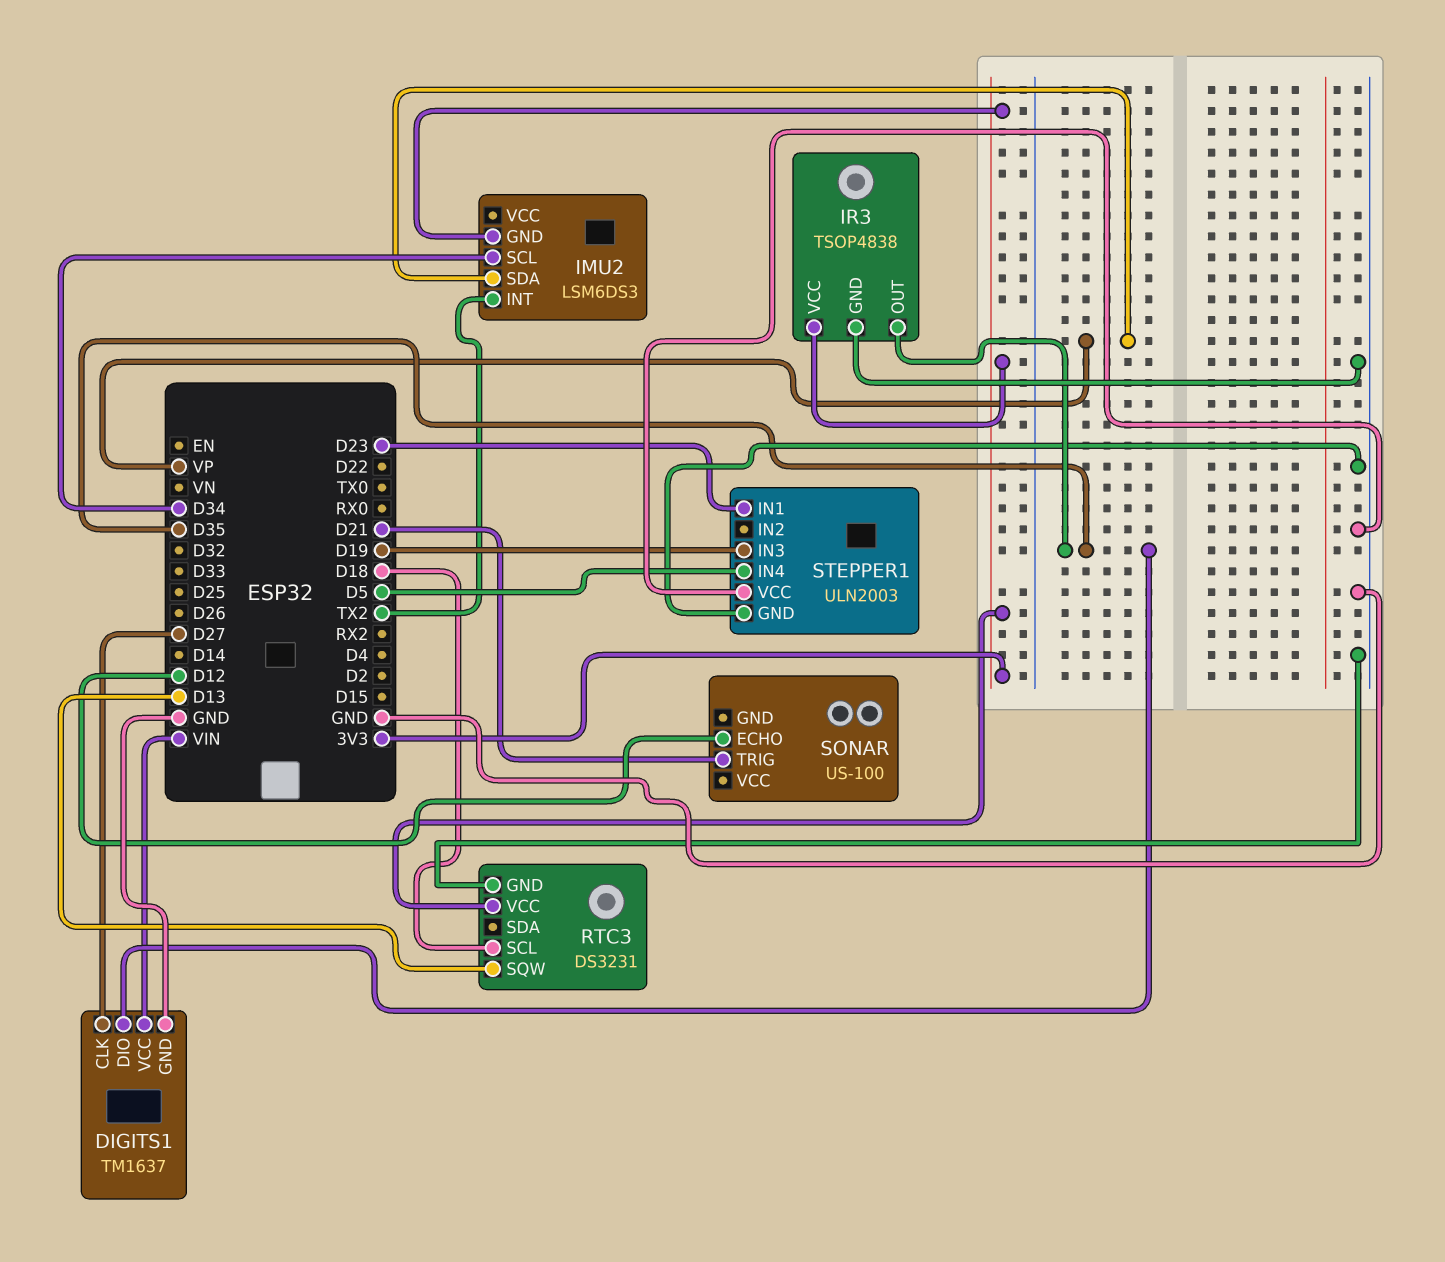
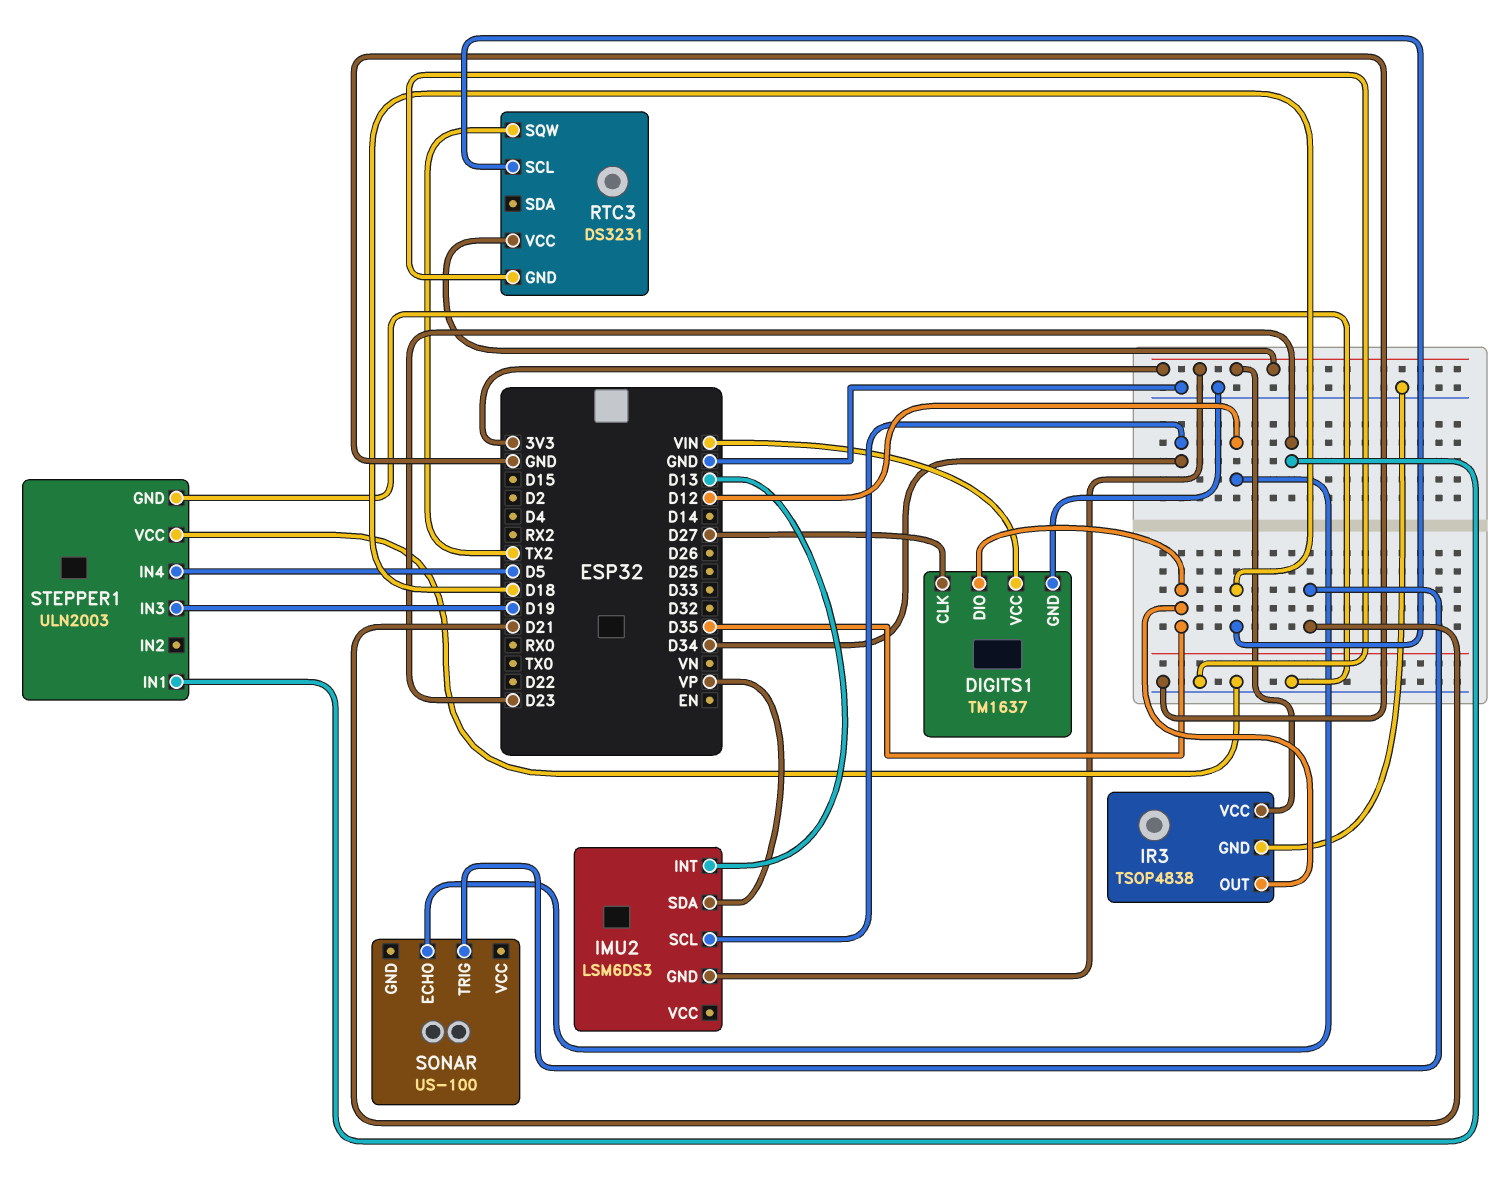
IMU2 pin INT: TX2 -> D13
RTC3 pin SQW: D13 -> TX2

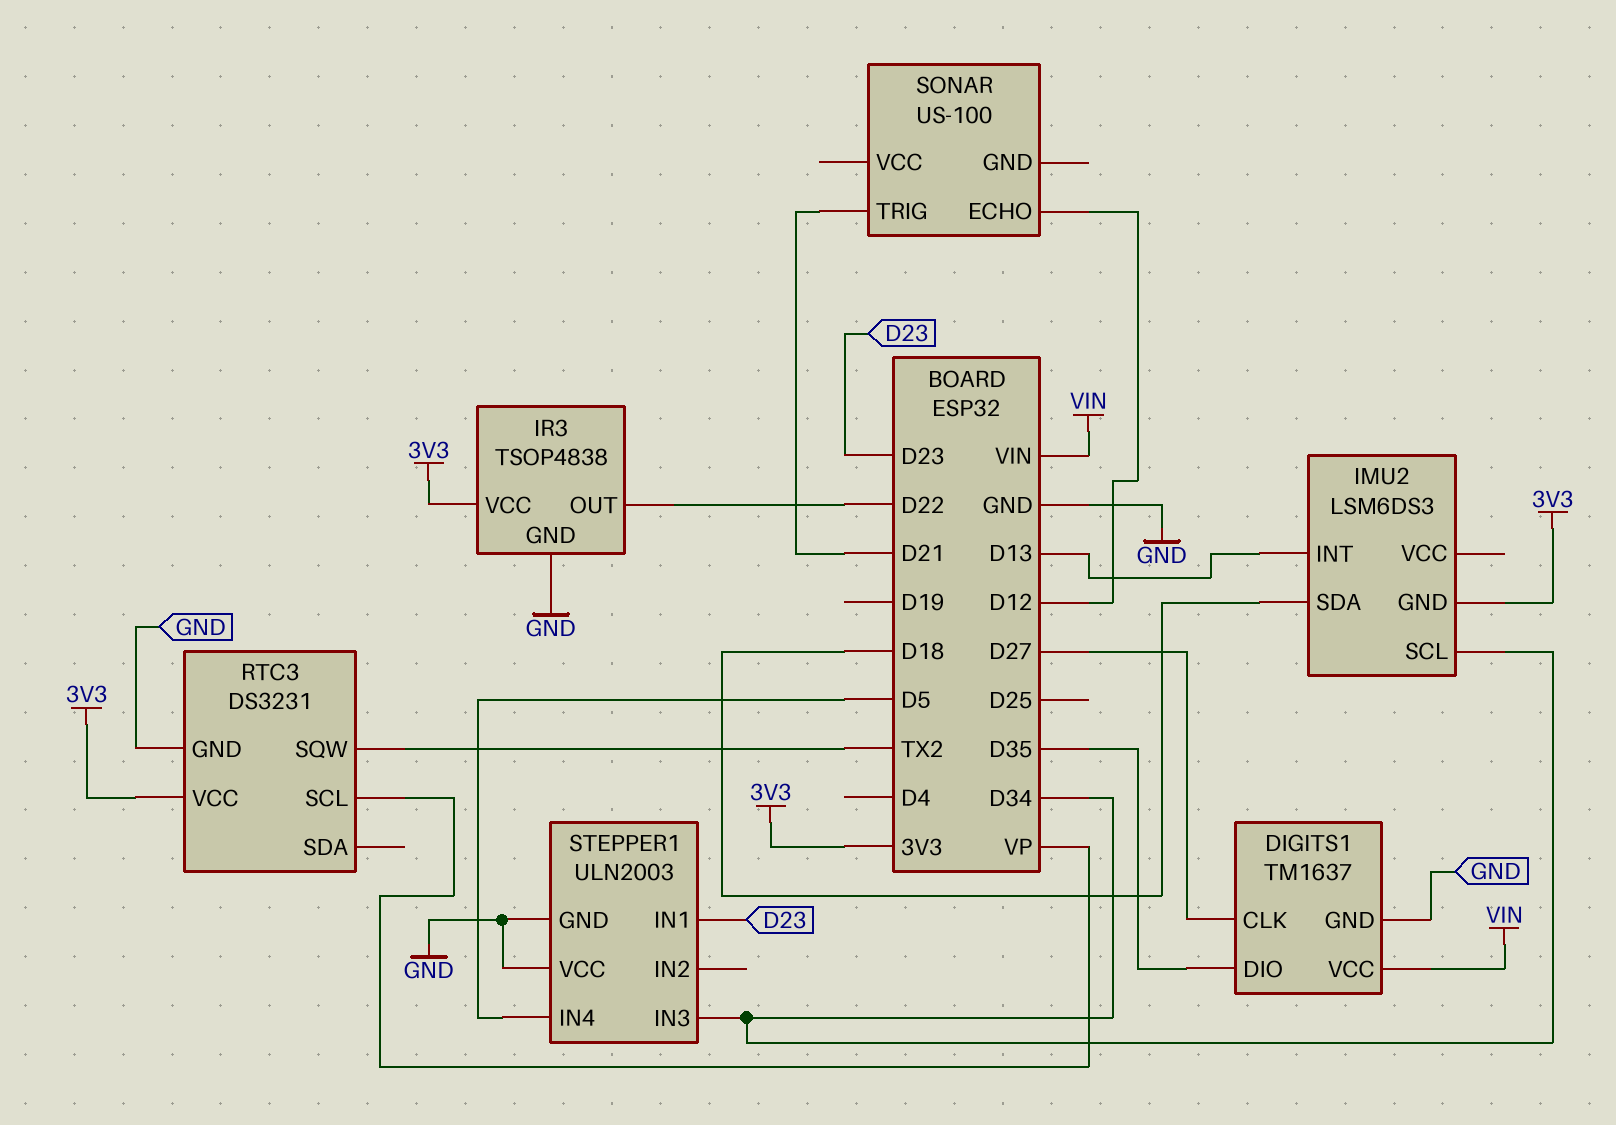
IMU2 pin SDA: VP -> D18
IR3 pin OUT: D35 -> D22
RTC3 pin SCL: D18 -> VP
STEPPER1 pin IN3: D19 -> D34

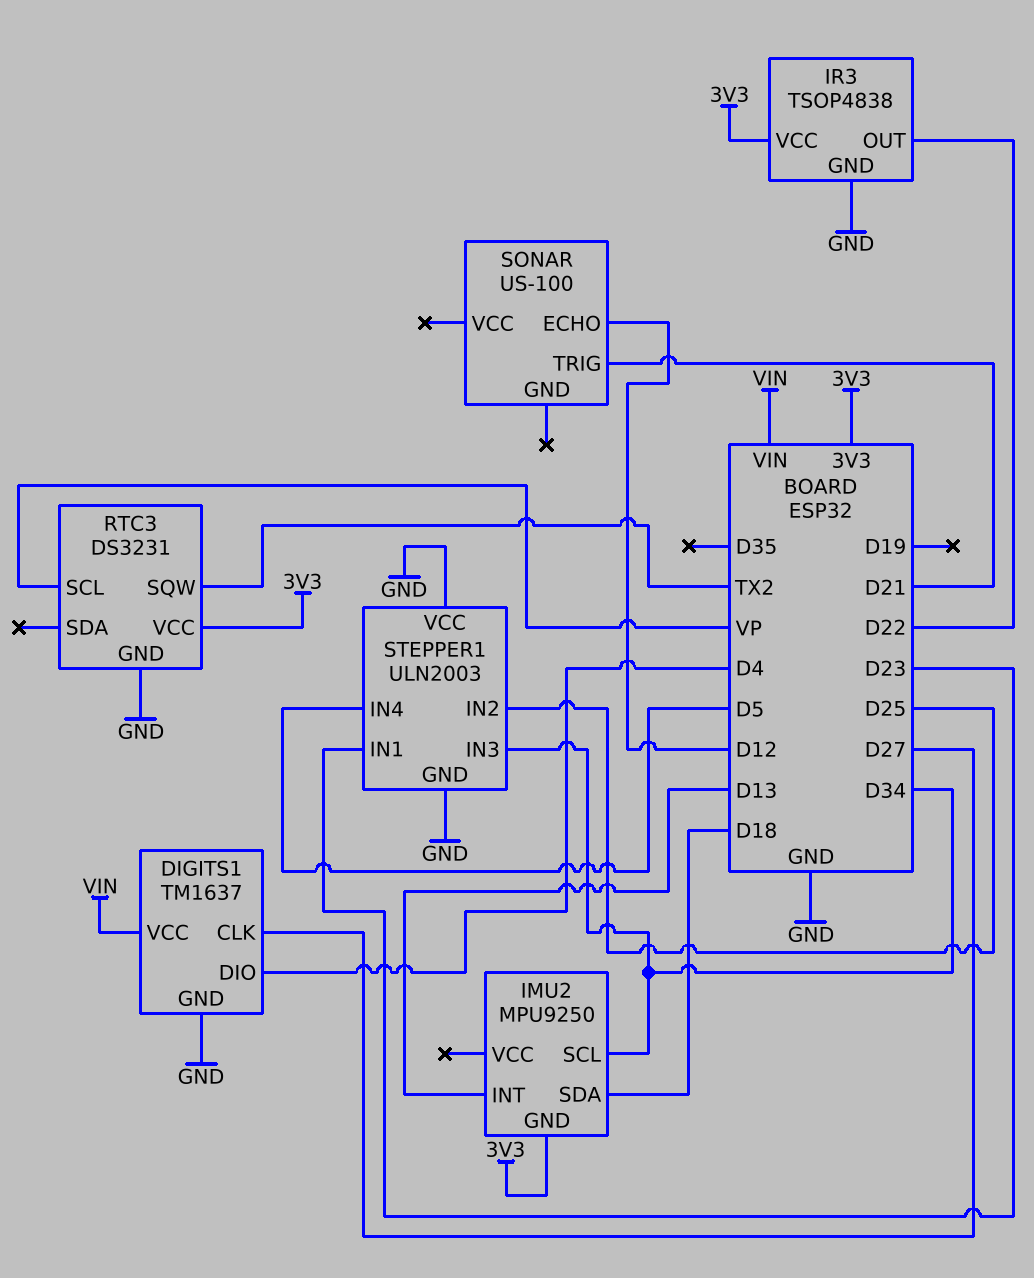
DIGITS1 pin DIO: D35 -> D4
IMU2: LSM6DS3 -> MPU9250
STEPPER1 pin IN2: none -> D25

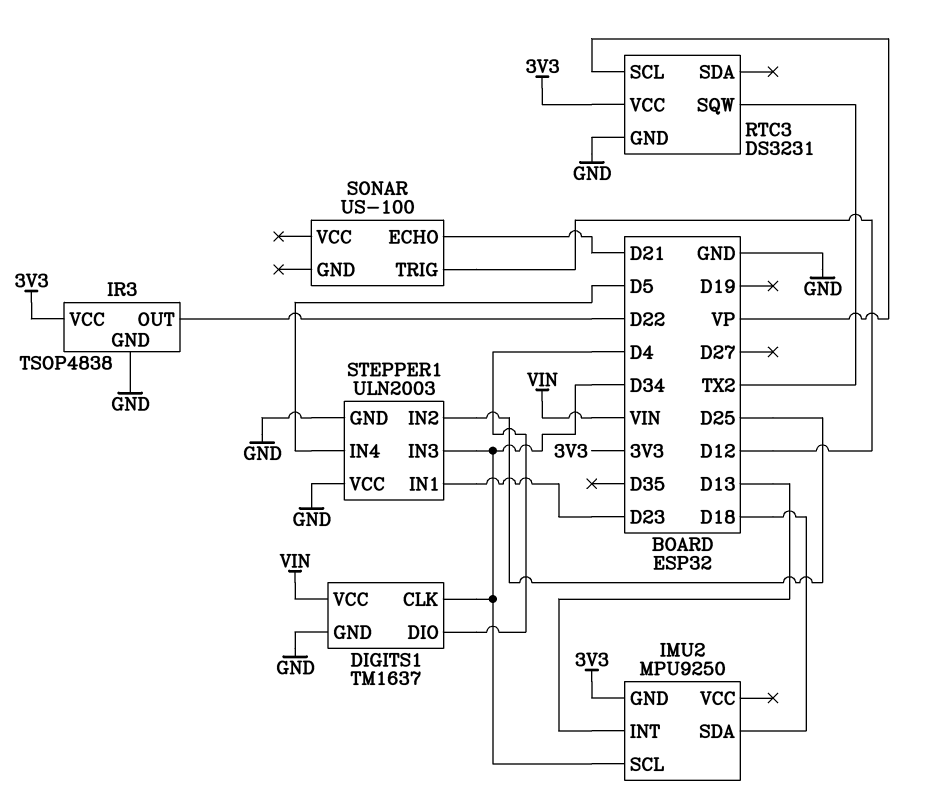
DIGITS1 pin CLK: D27 -> D34
SONAR pin ECHO: D12 -> D21
SONAR pin TRIG: D21 -> D12

